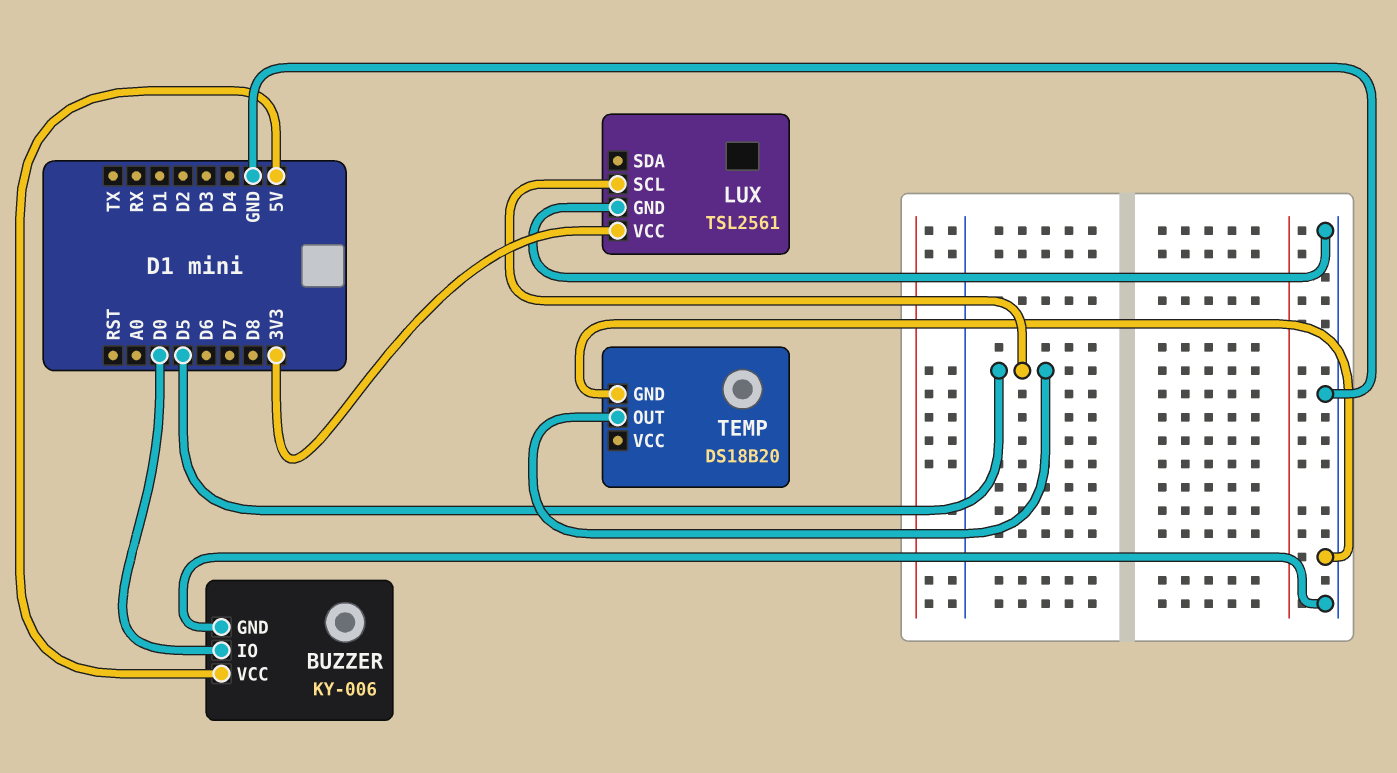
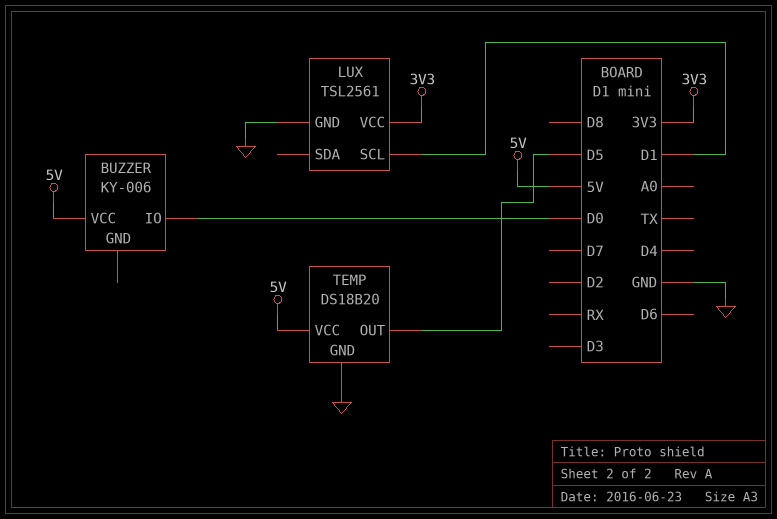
BUZZER pin GND: GND -> none
LUX pin SCL: D5 -> D1
TEMP pin VCC: none -> 5V

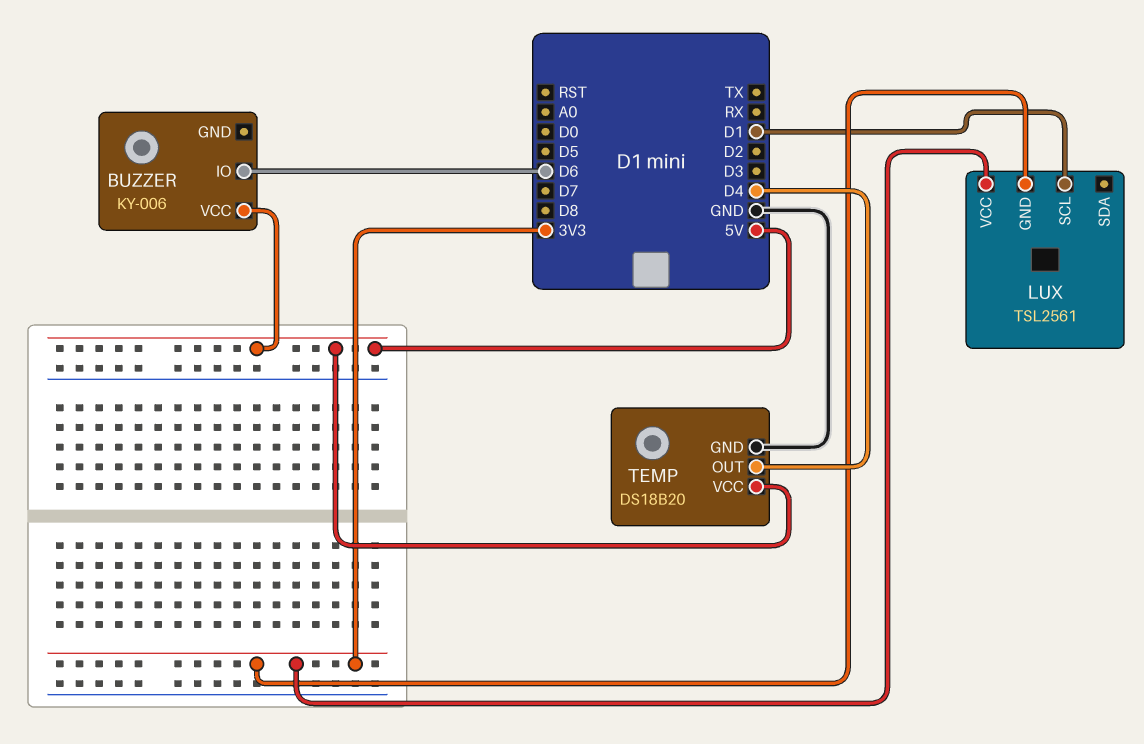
BUZZER pin IO: D0 -> D6
LUX pin GND: GND -> 3V3
TEMP pin OUT: D5 -> D4

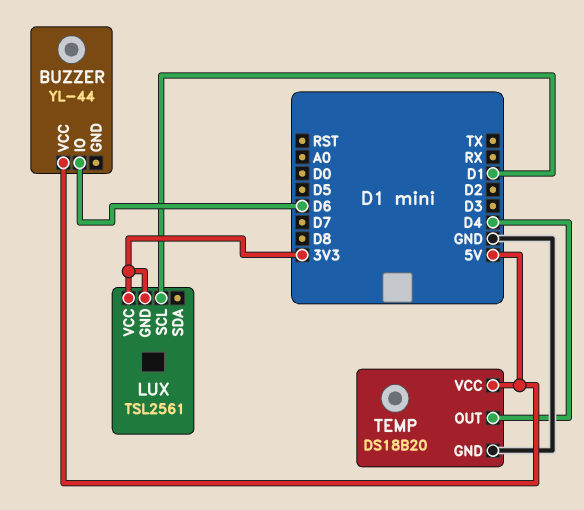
BUZZER: KY-006 -> YL-44

